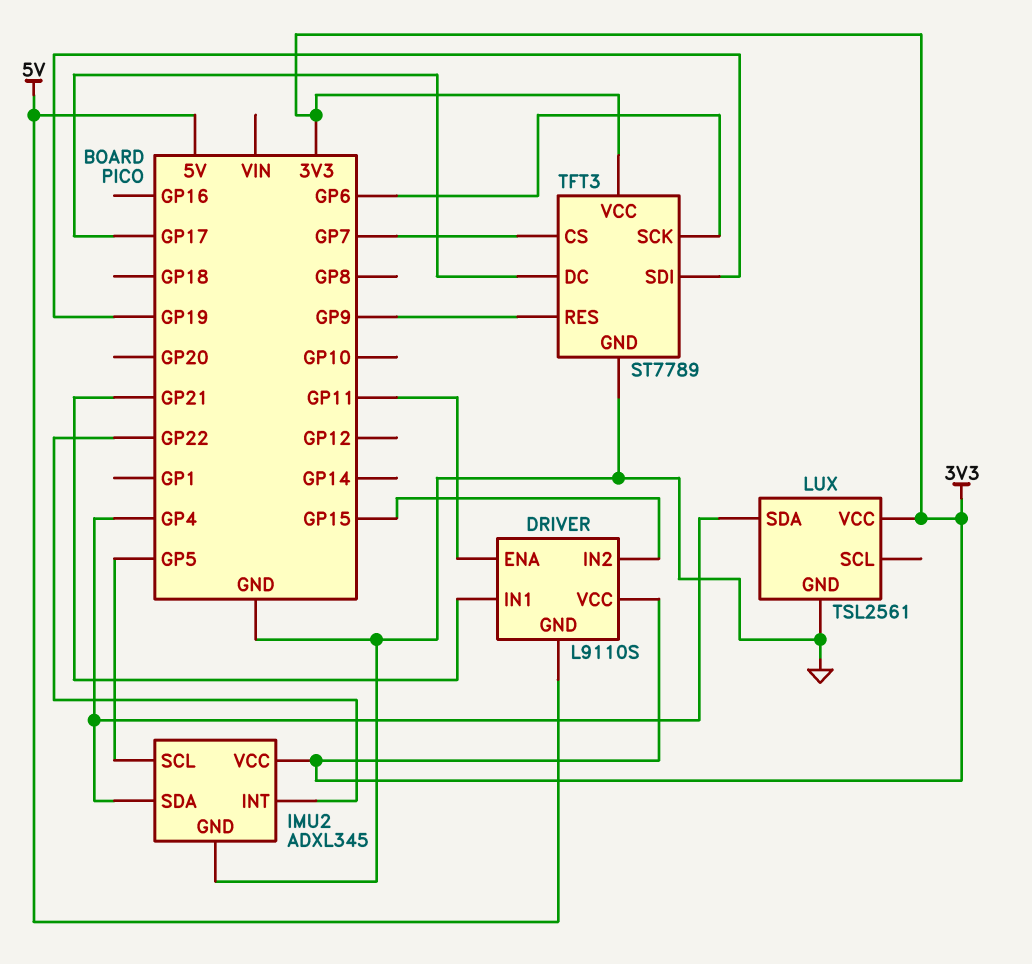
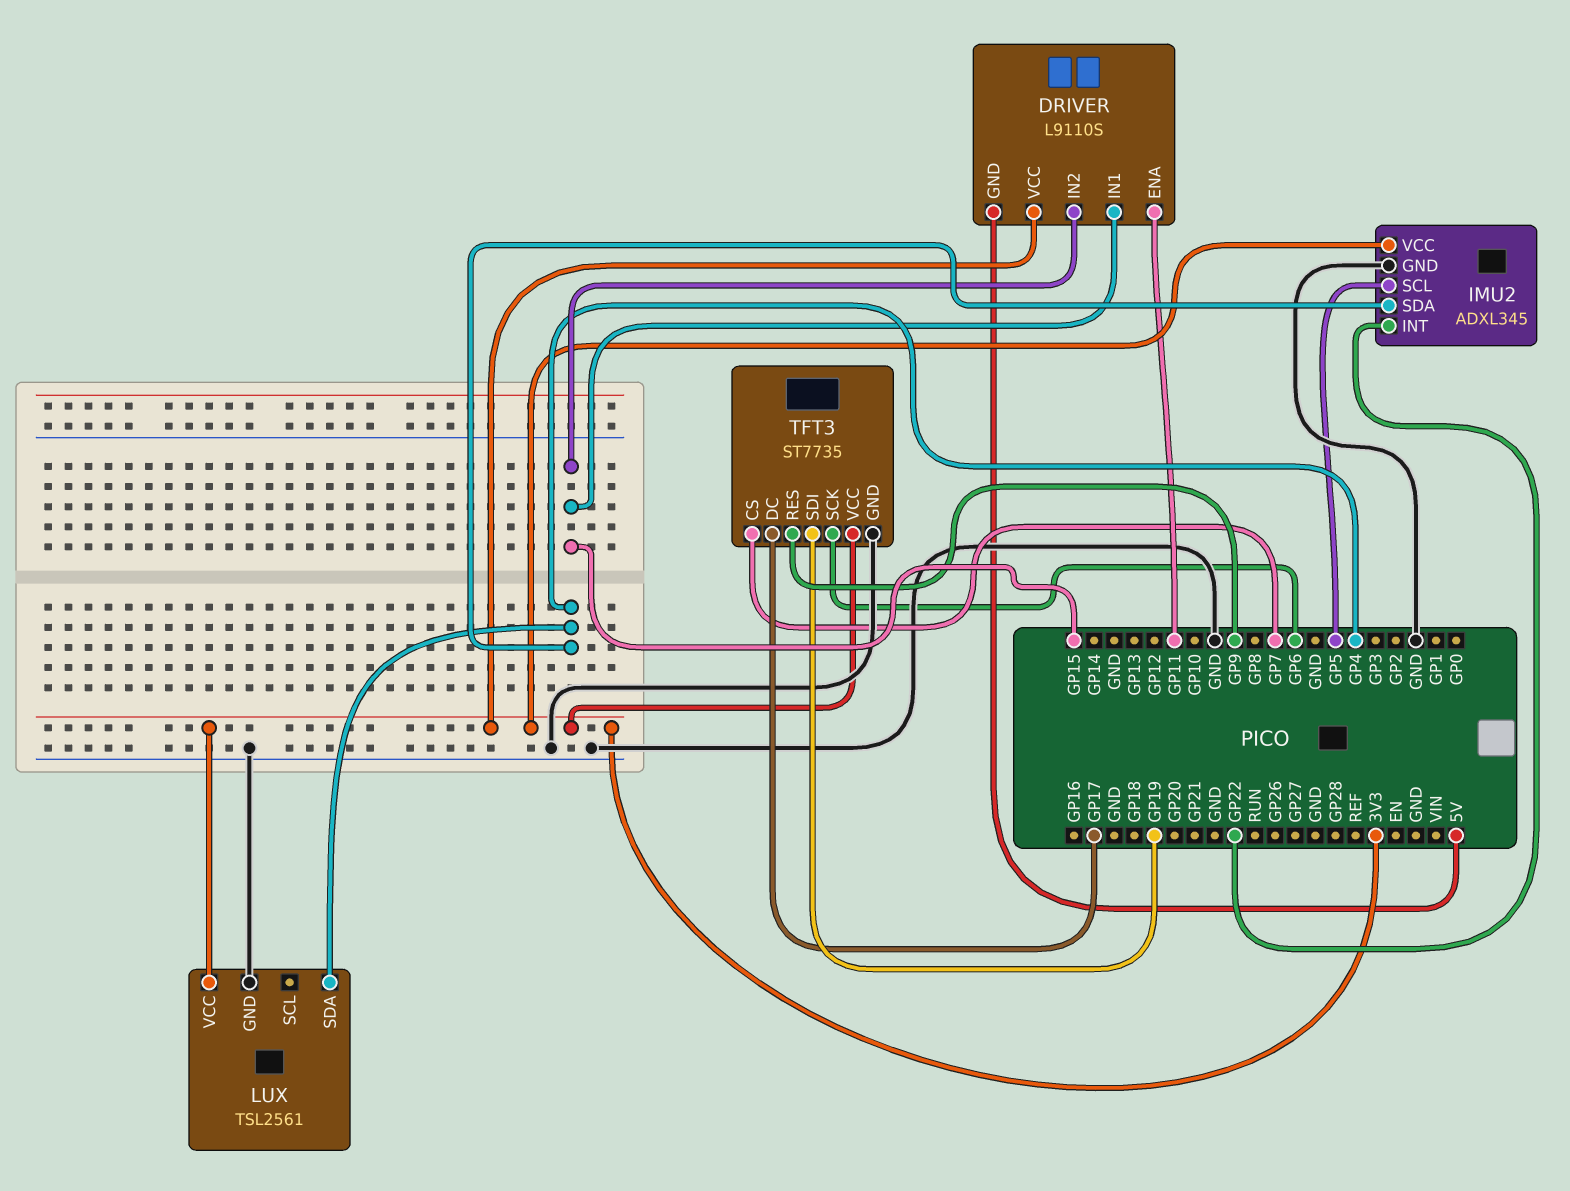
DRIVER pin IN1: GP21 -> GP15
TFT3: ST7789 -> ST7735

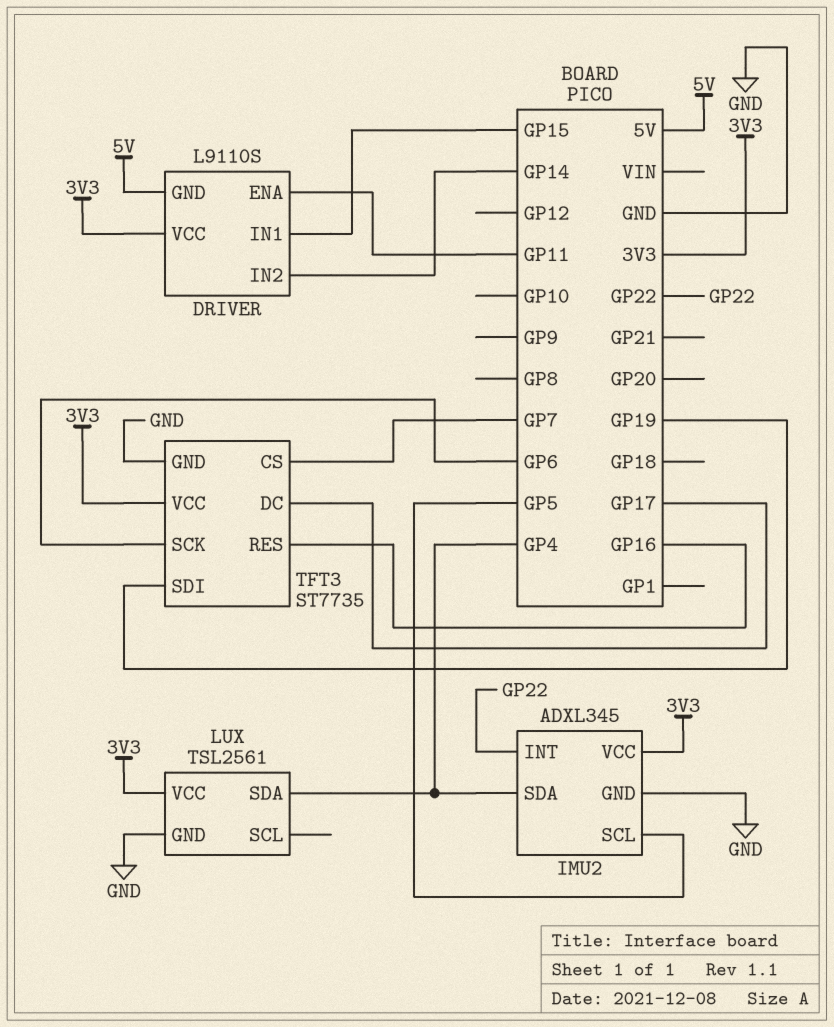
DRIVER pin IN2: GP15 -> GP14
TFT3 pin RES: GP9 -> GP16

